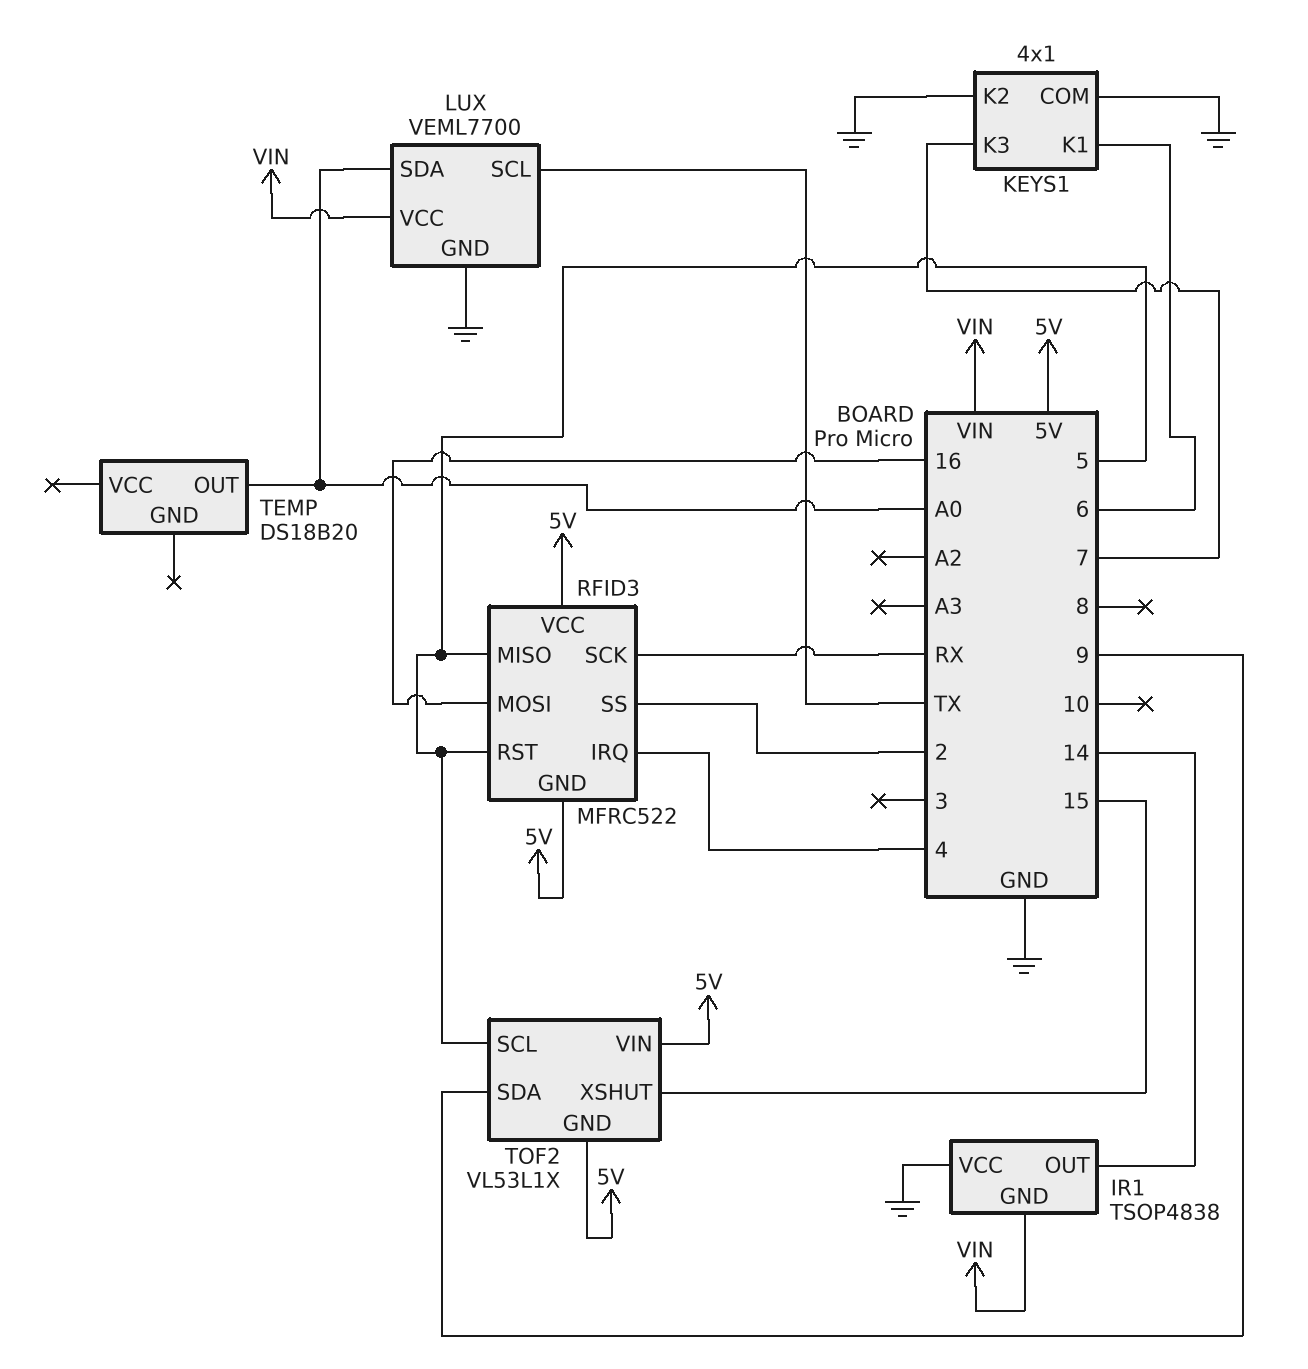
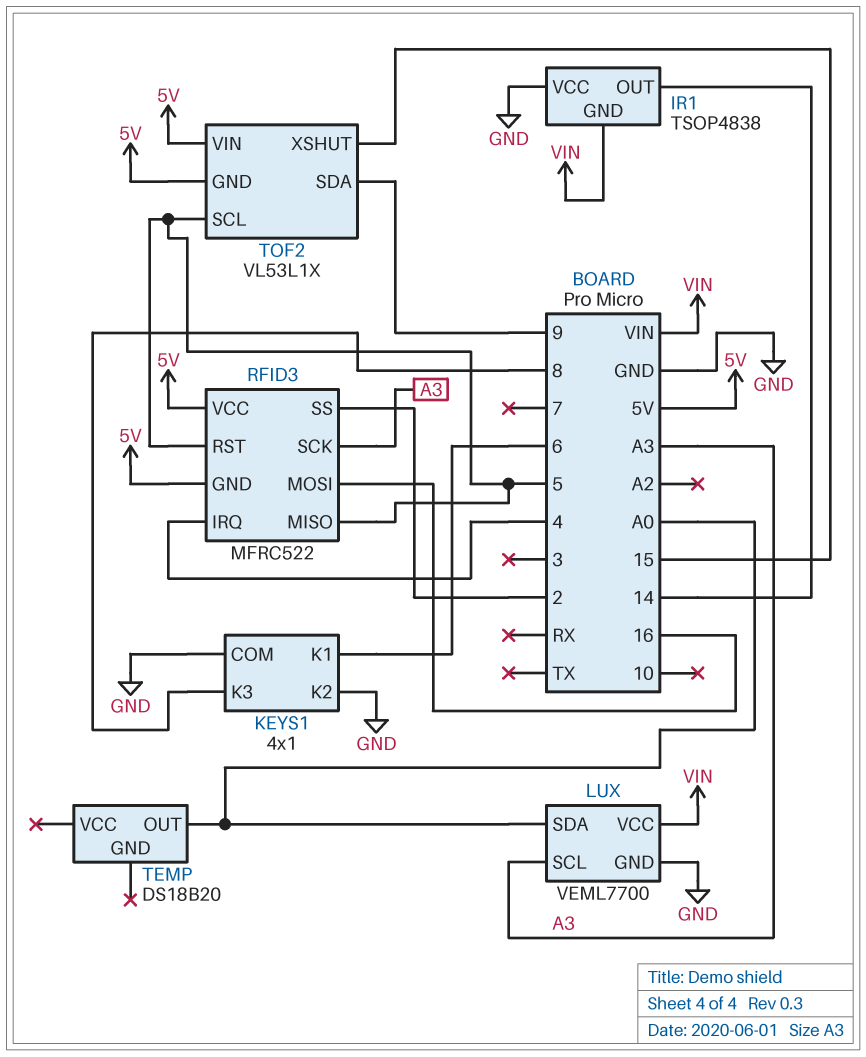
KEYS1 pin K3: 7 -> 8
LUX pin SCL: TX -> A3
RFID3 pin SCK: RX -> A3

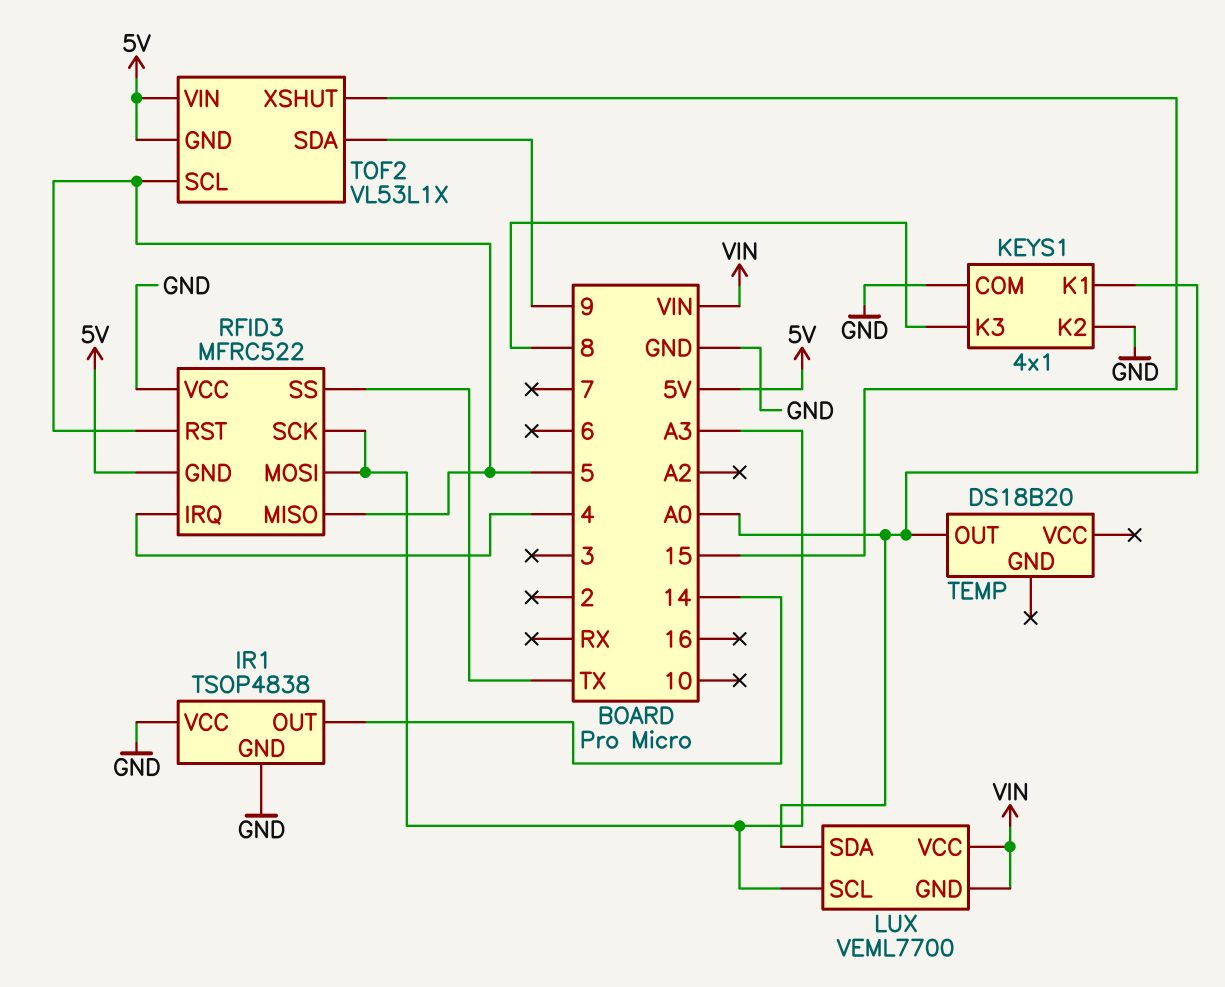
IR1 pin GND: VIN -> GND
KEYS1 pin K1: 6 -> A0
LUX pin GND: GND -> VIN
RFID3 pin MOSI: 16 -> A3
RFID3 pin SS: 2 -> TX
RFID3 pin VCC: 5V -> GND

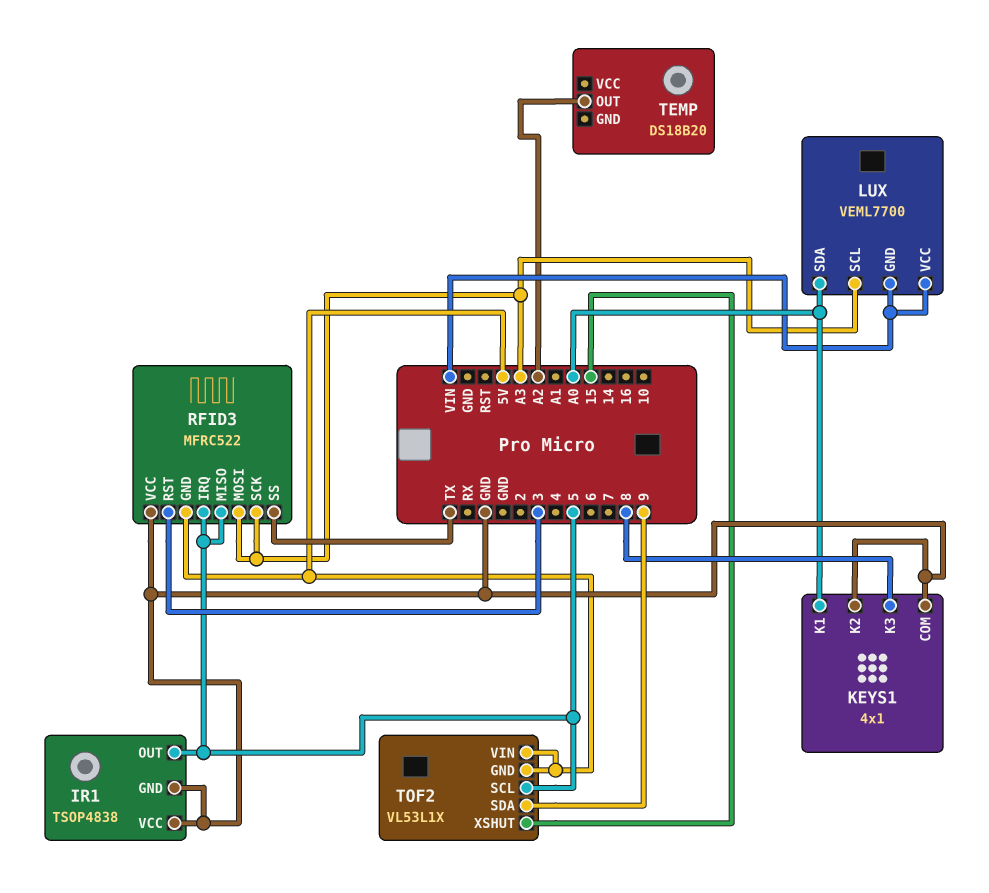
IR1 pin OUT: 14 -> 5
RFID3 pin IRQ: 4 -> 5
RFID3 pin RST: 5 -> 3
TEMP pin OUT: A0 -> A2

